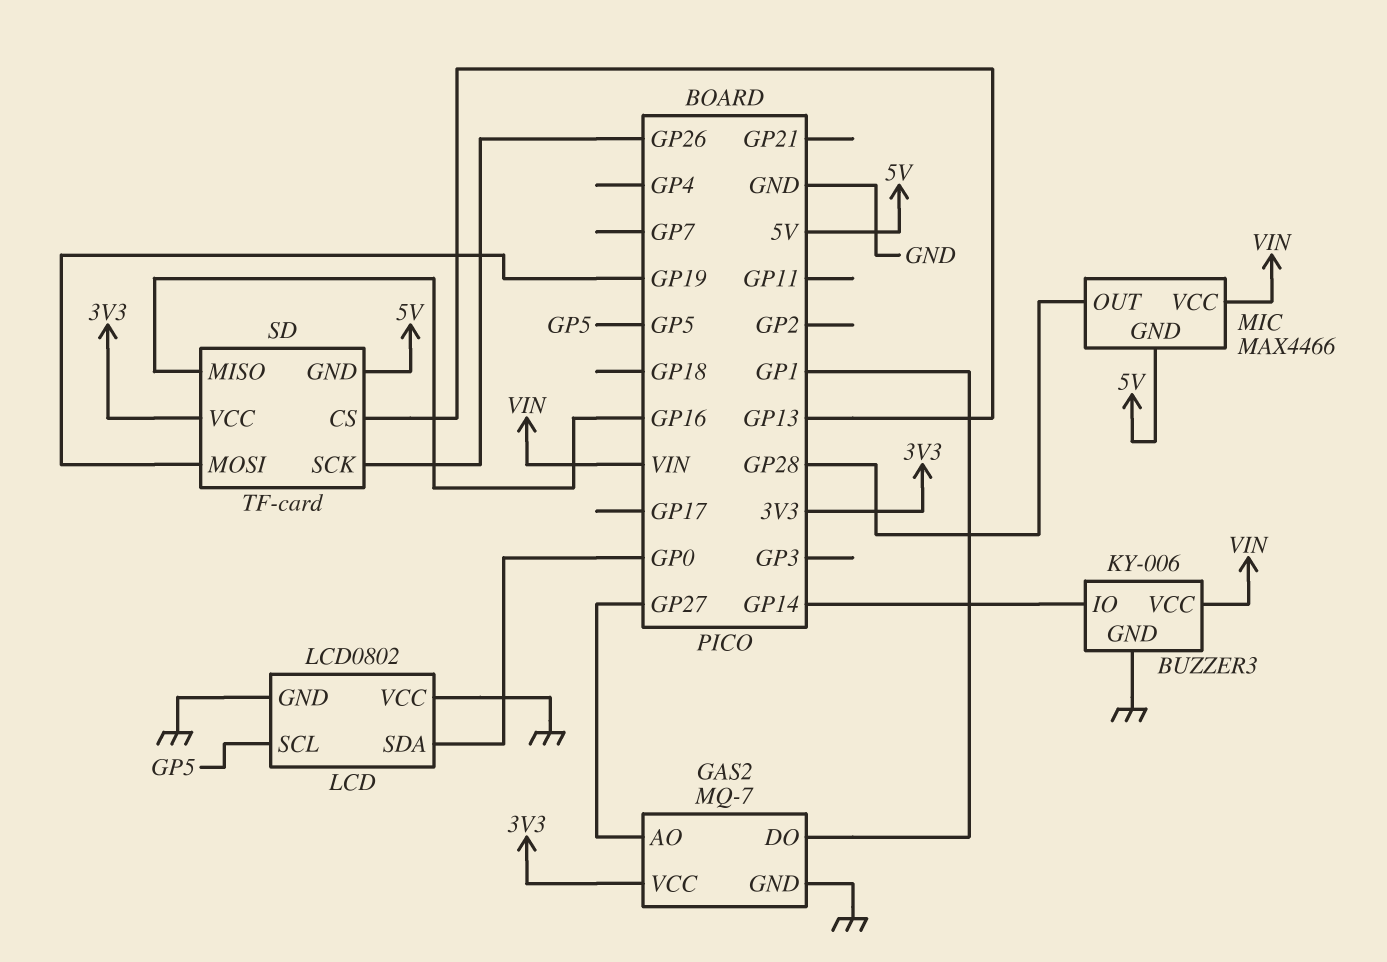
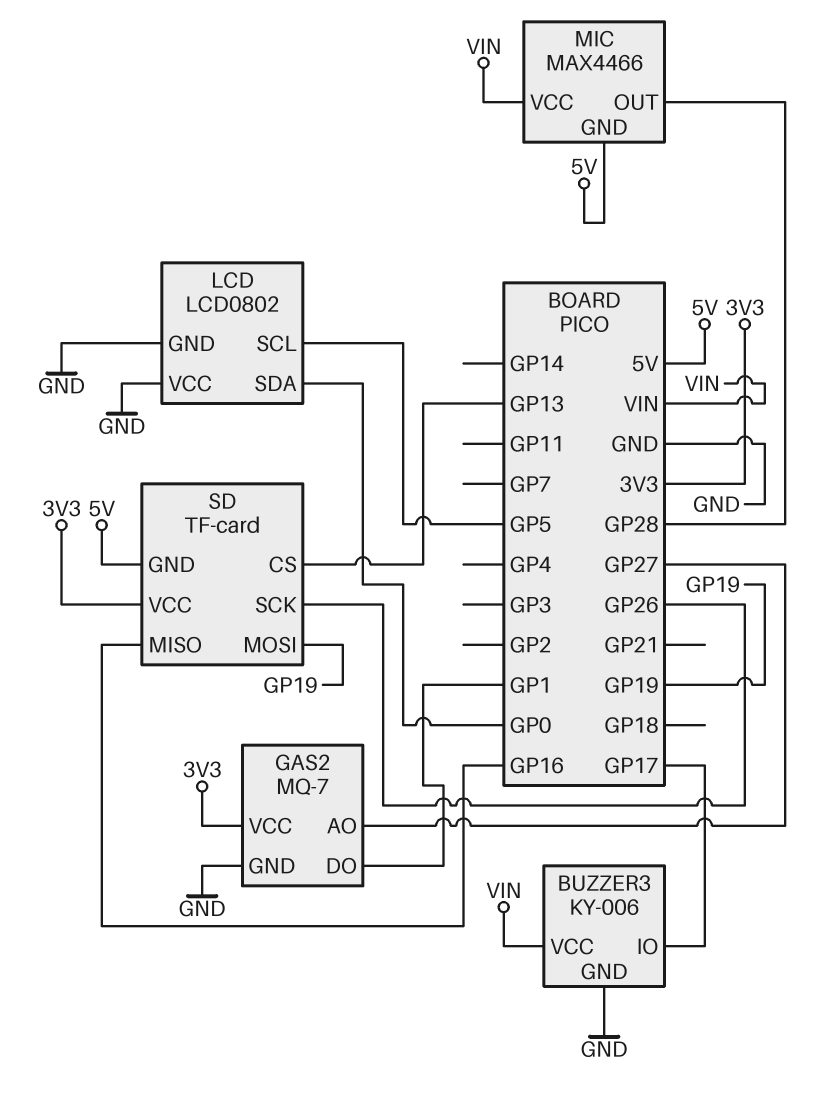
BUZZER3 pin IO: GP14 -> GP17

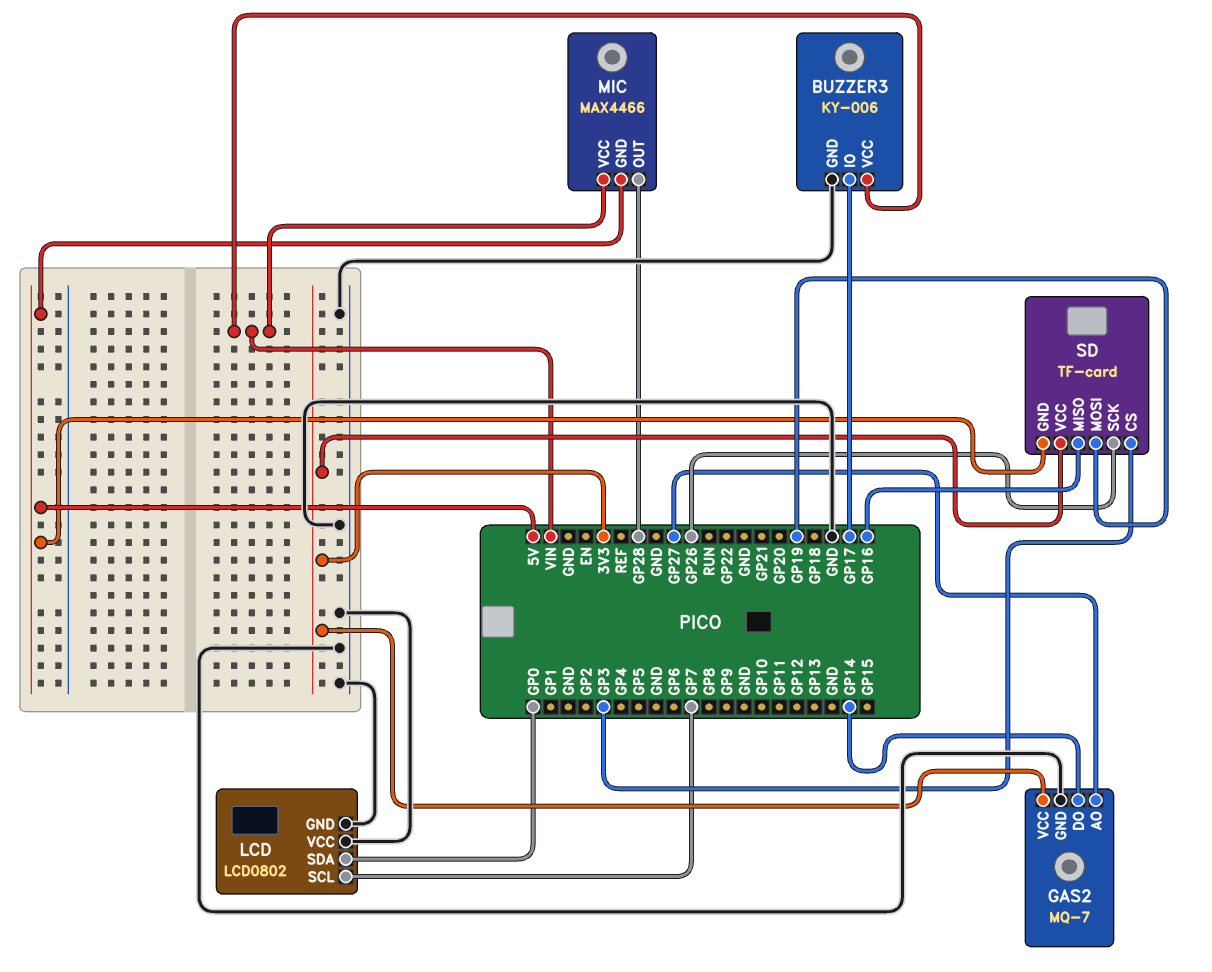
GAS2 pin DO: GP1 -> GP14
LCD pin SCL: GP5 -> GP7
SD pin CS: GP13 -> GP3

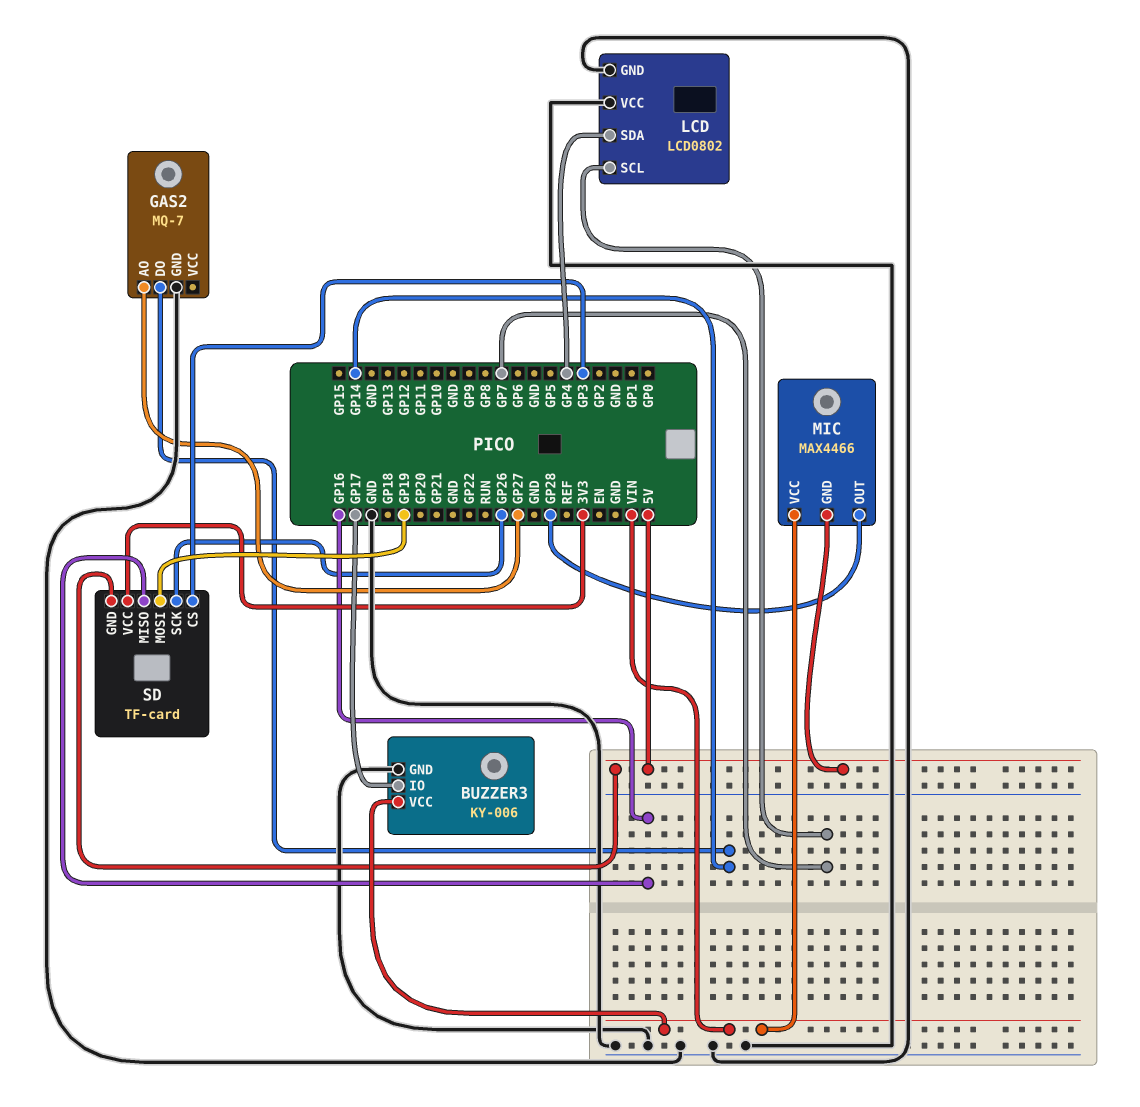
GAS2 pin VCC: 3V3 -> none
LCD pin SDA: GP0 -> GP4

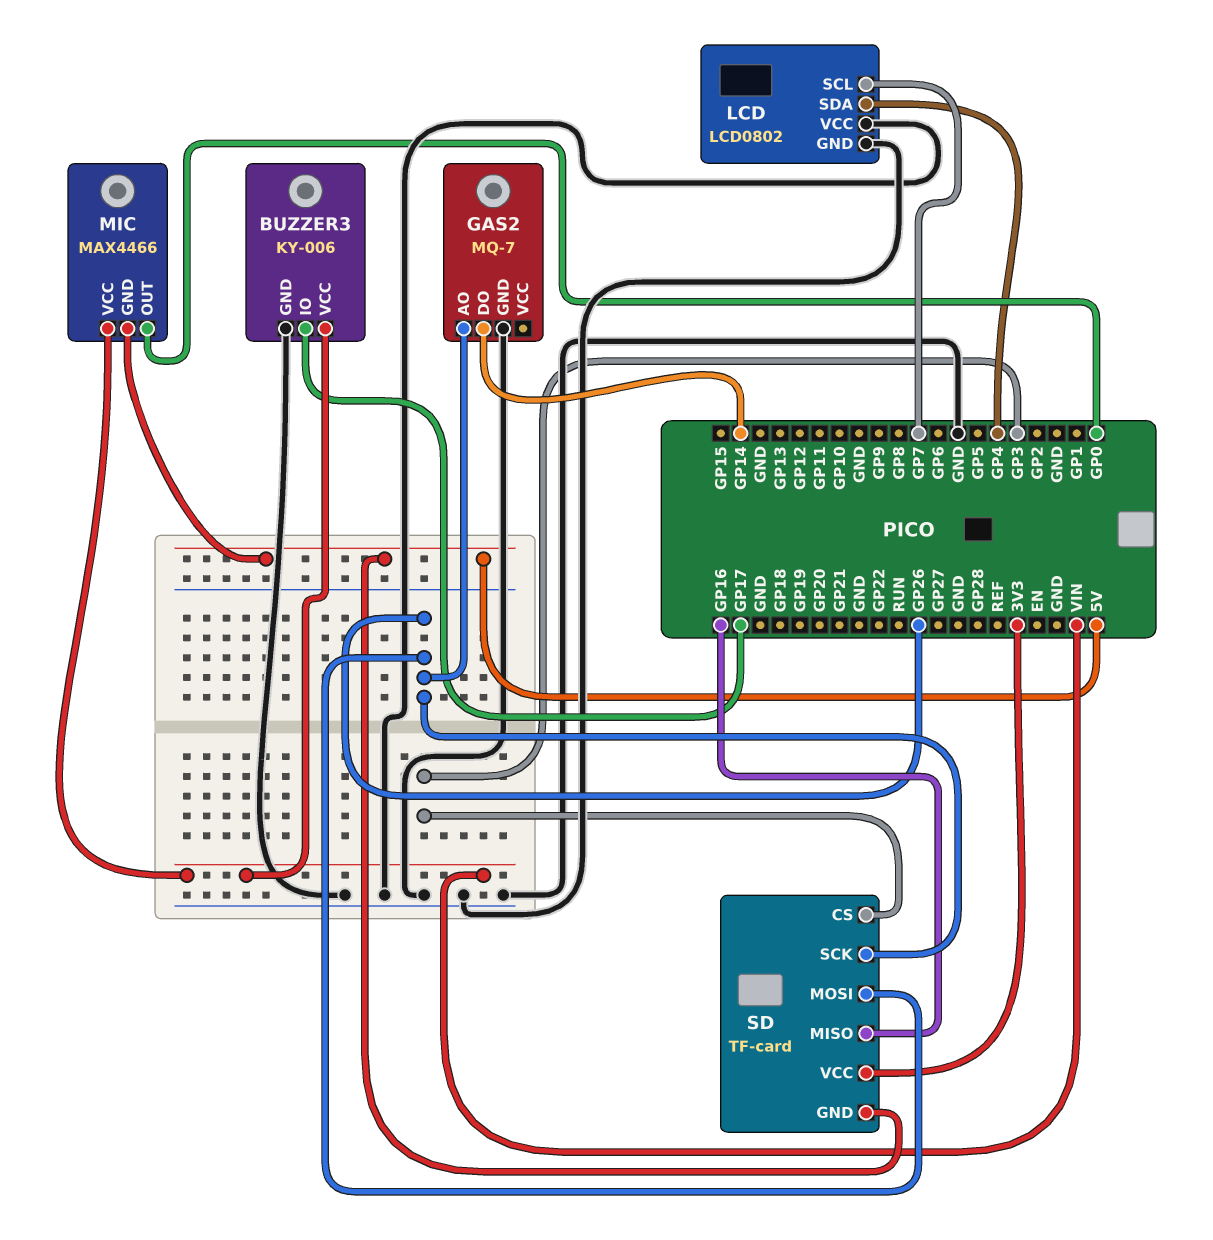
GAS2 pin AO: GP27 -> GP26
MIC pin OUT: GP28 -> GP0
SD pin MOSI: GP19 -> GP26

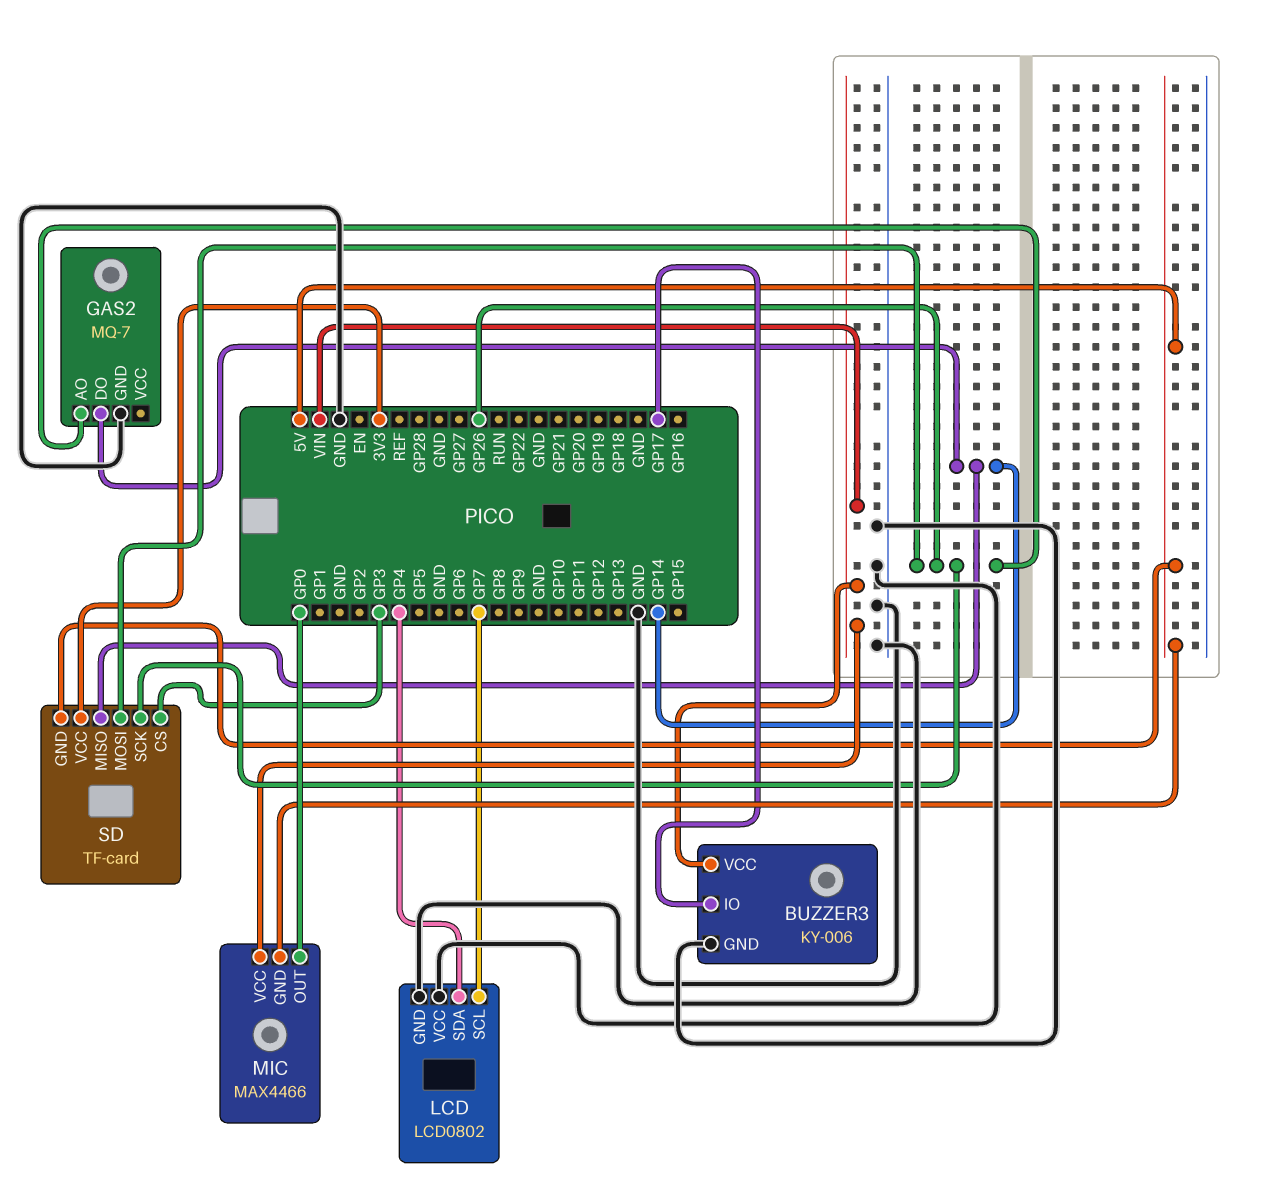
SD pin MISO: GP16 -> GP14

